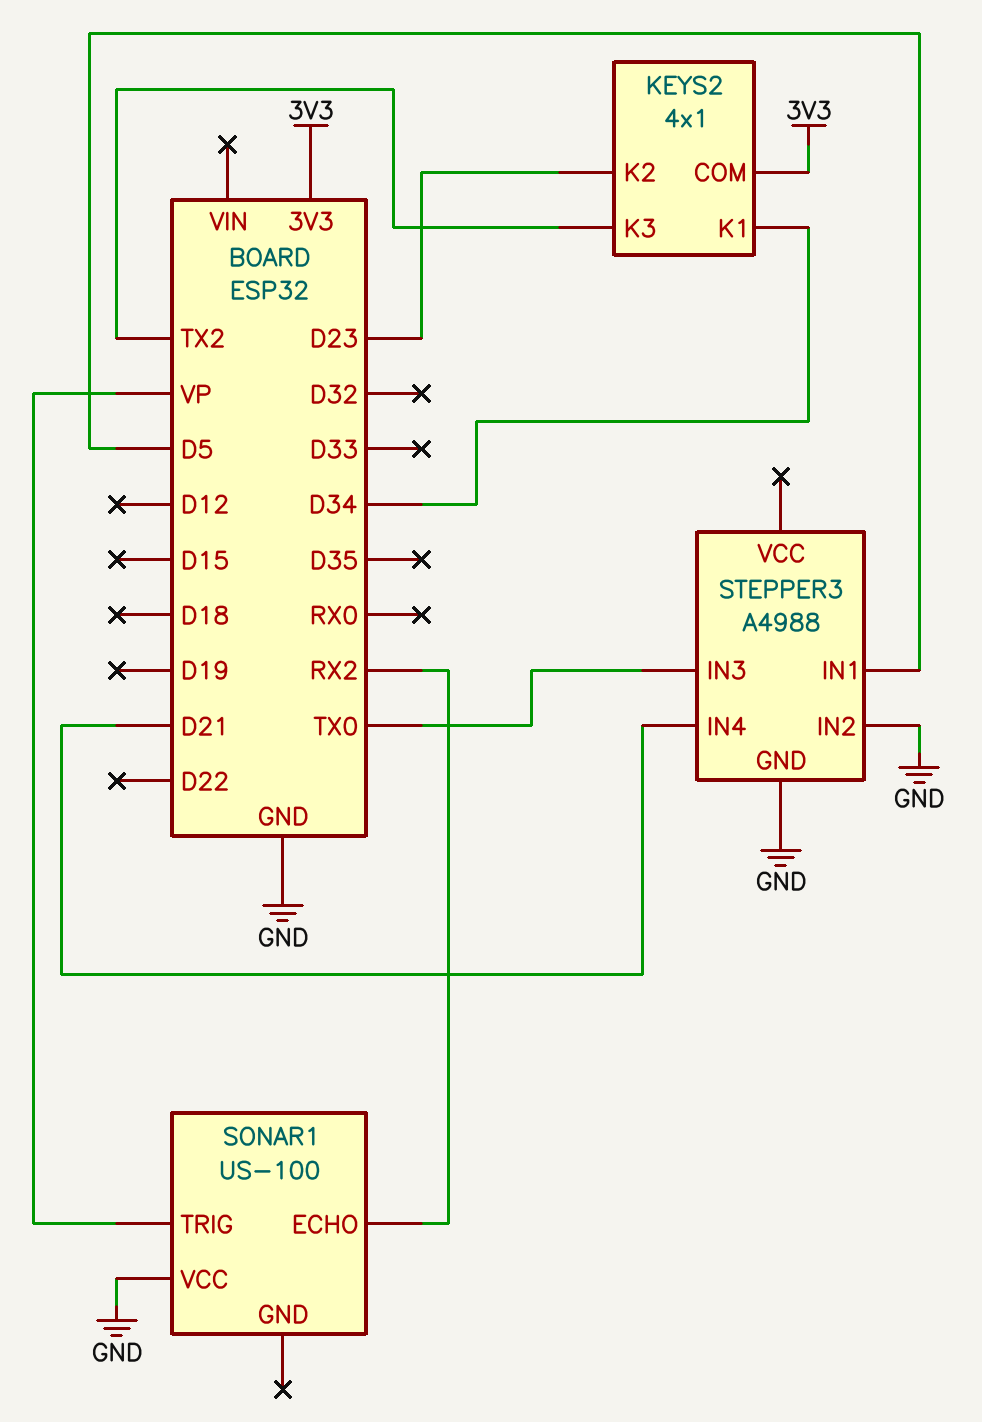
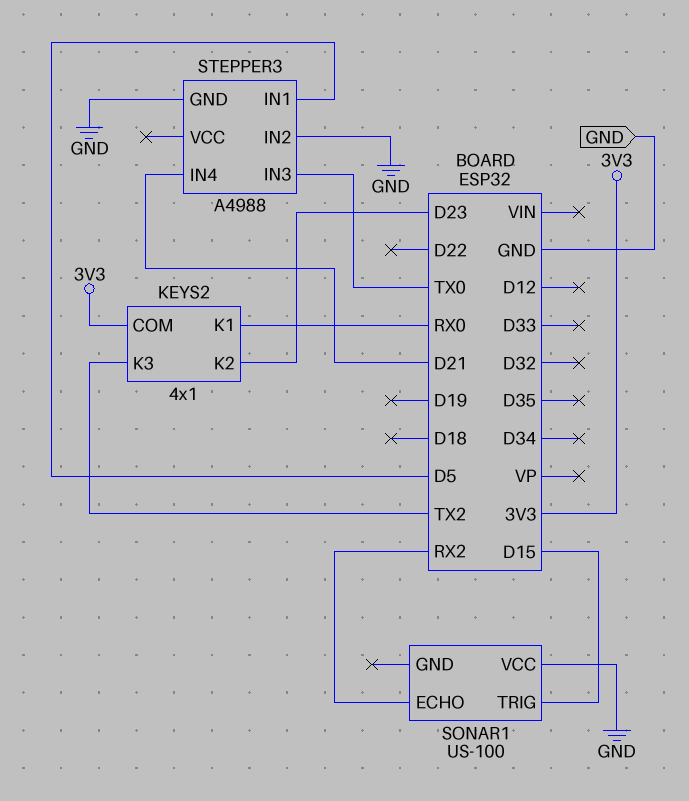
KEYS2 pin K1: D34 -> RX0
SONAR1 pin TRIG: VP -> D15

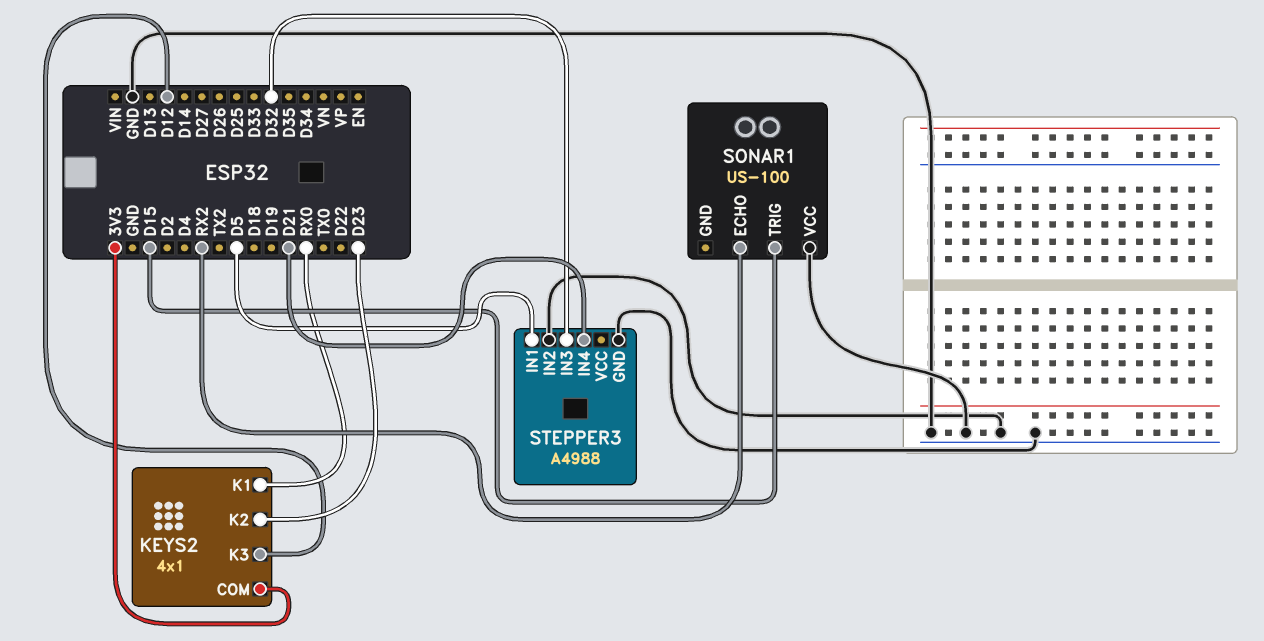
KEYS2 pin K3: TX2 -> D12
STEPPER3 pin IN3: TX0 -> D32

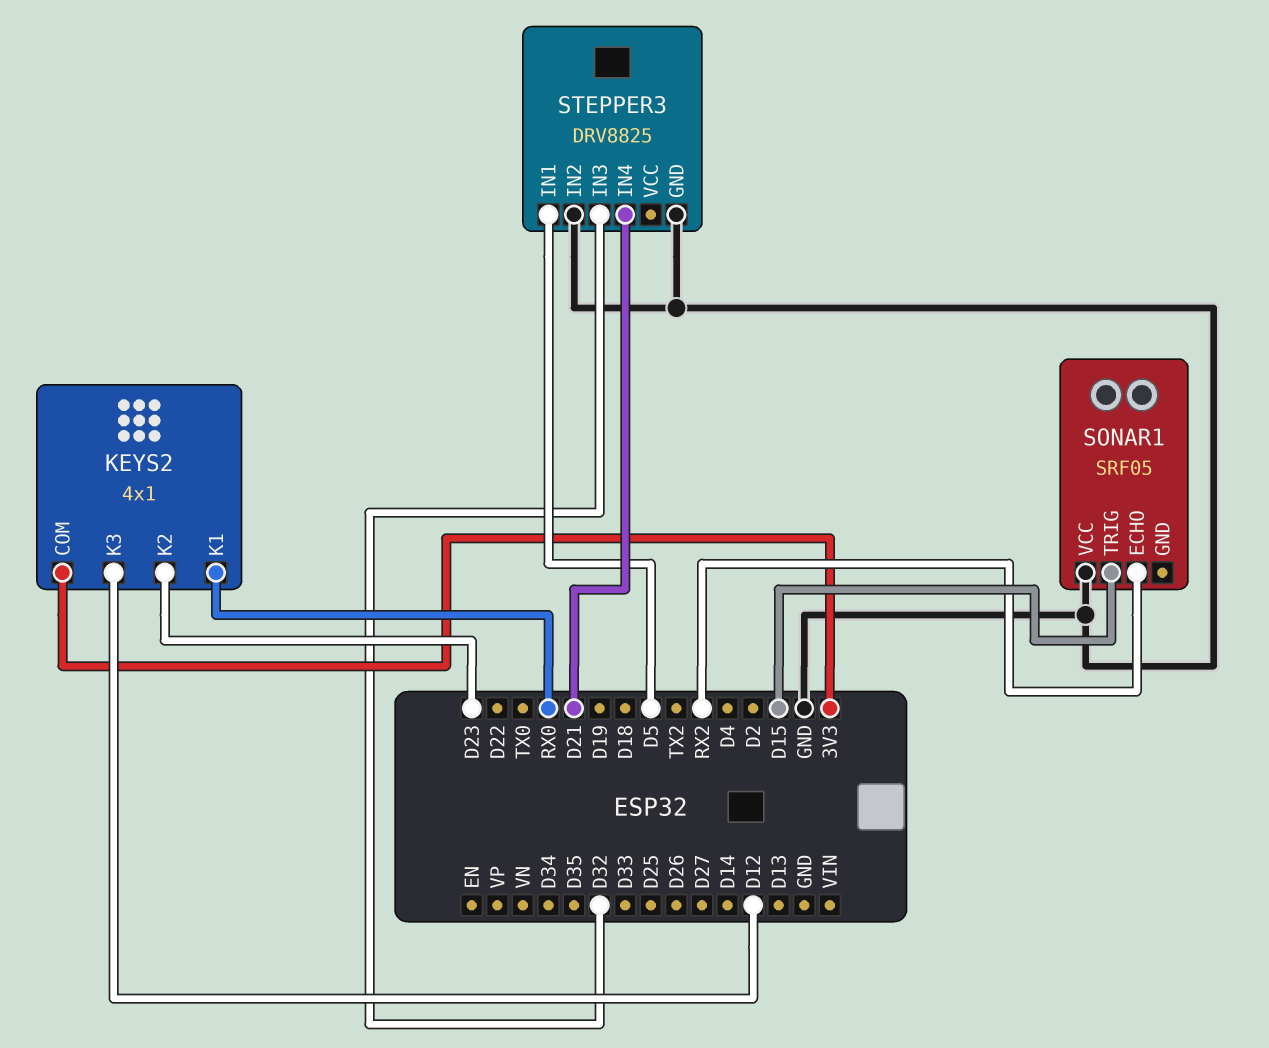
SONAR1: US-100 -> SRF05
STEPPER3: A4988 -> DRV8825

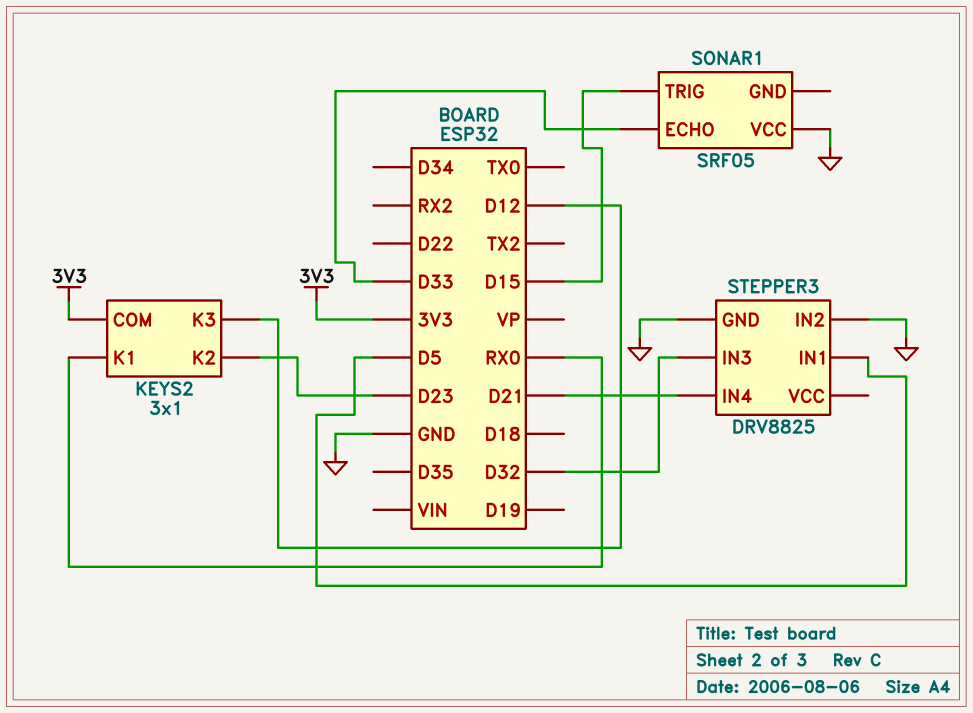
KEYS2: 4x1 -> 3x1
SONAR1 pin ECHO: RX2 -> D33

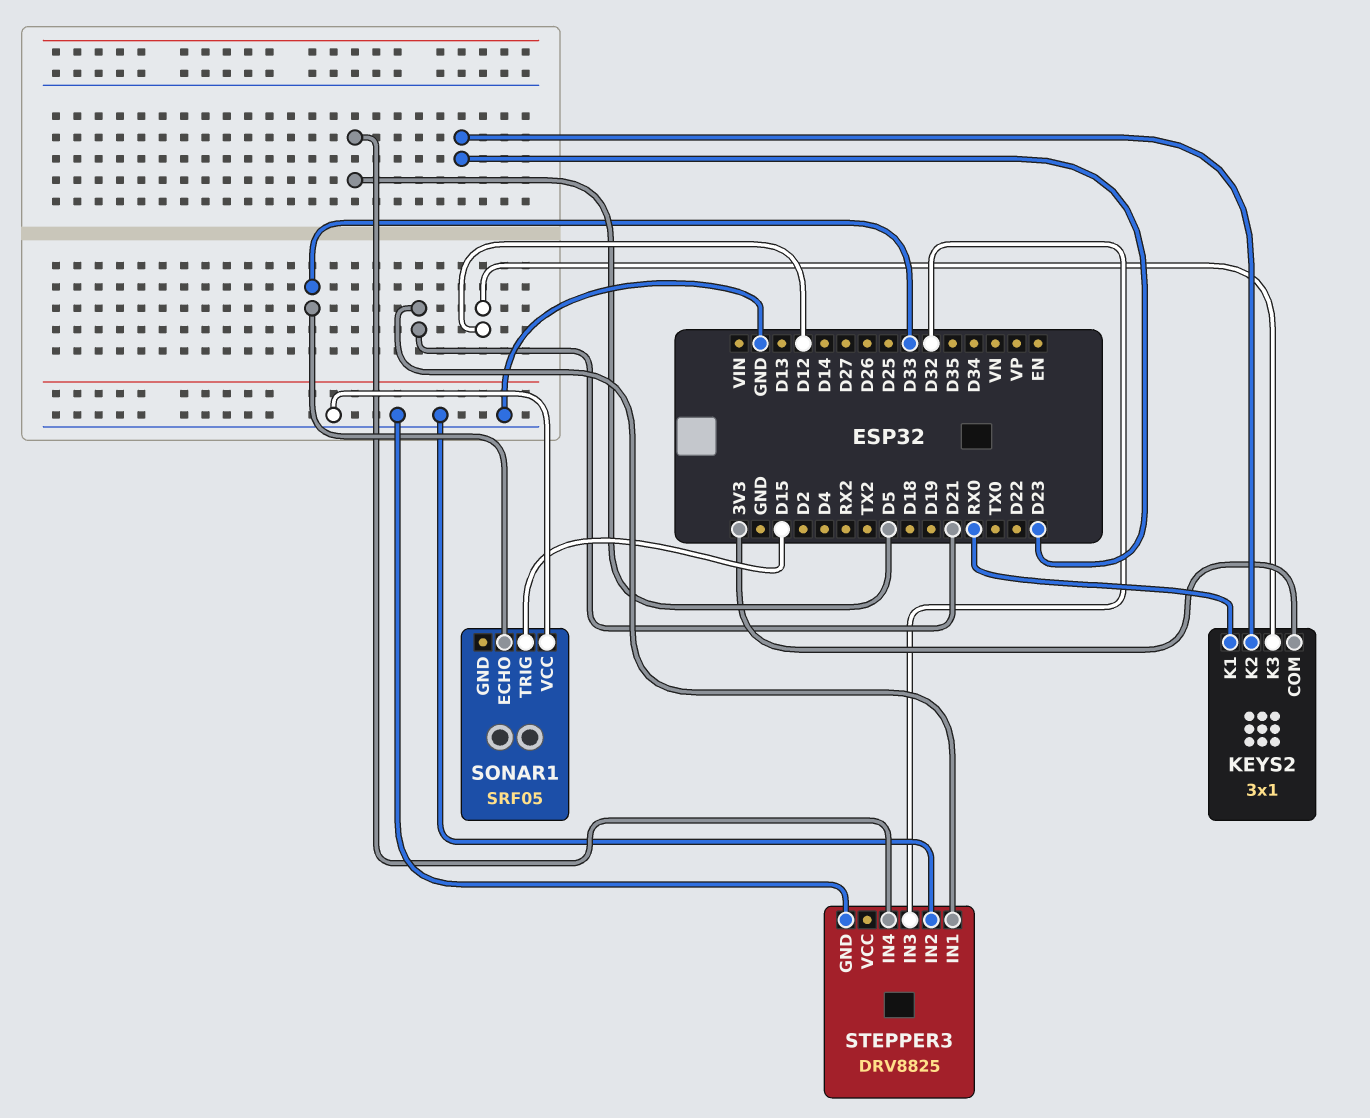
STEPPER3 pin IN1: D5 -> D21
STEPPER3 pin IN4: D21 -> D5

